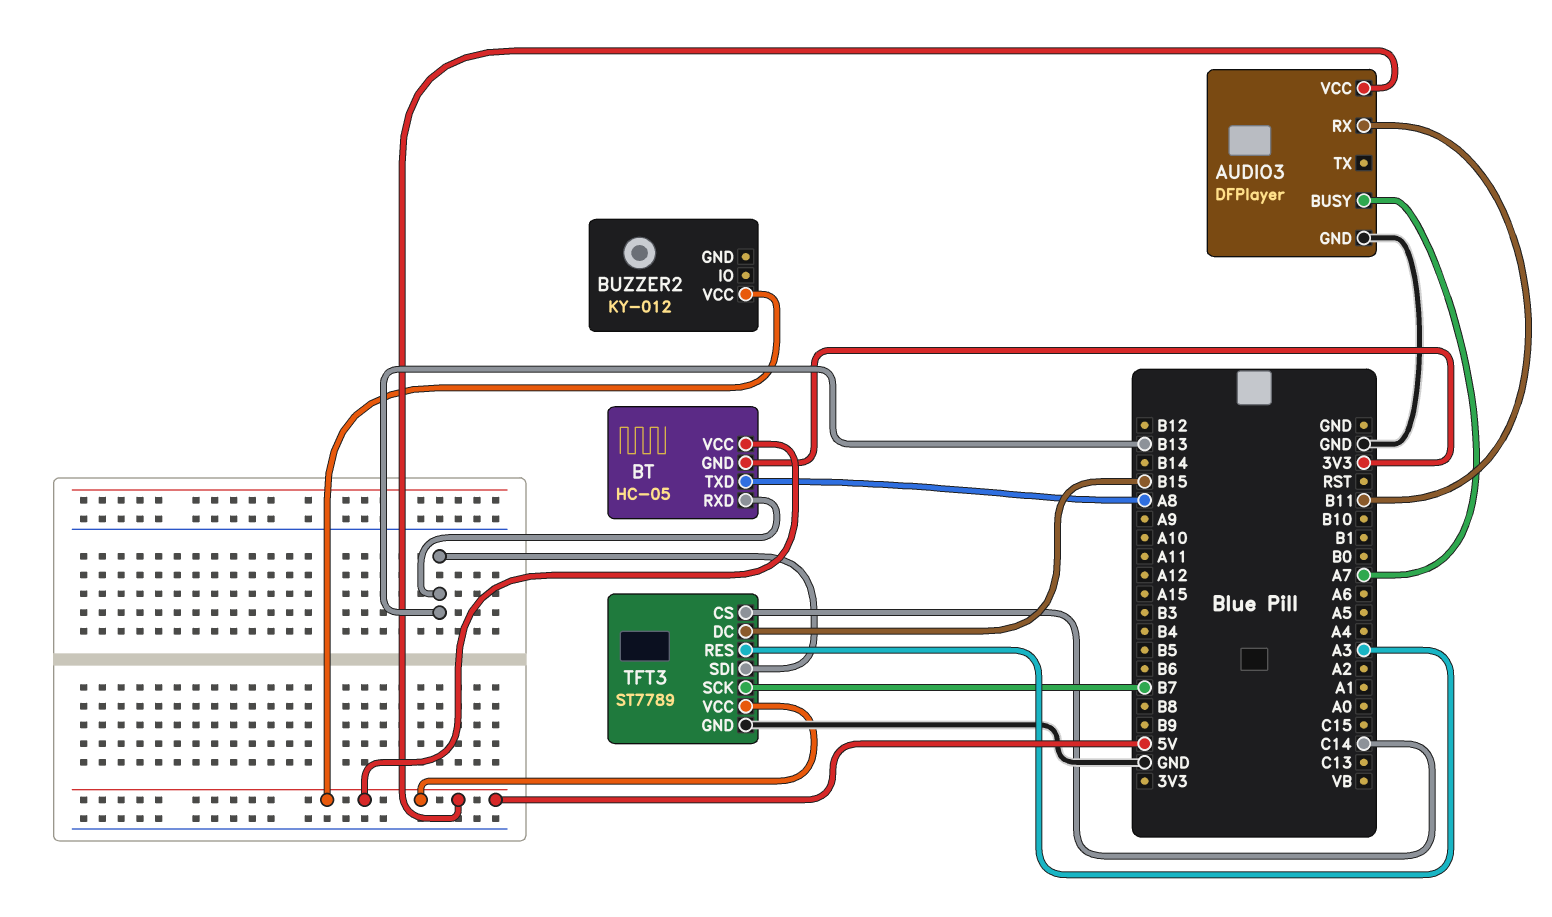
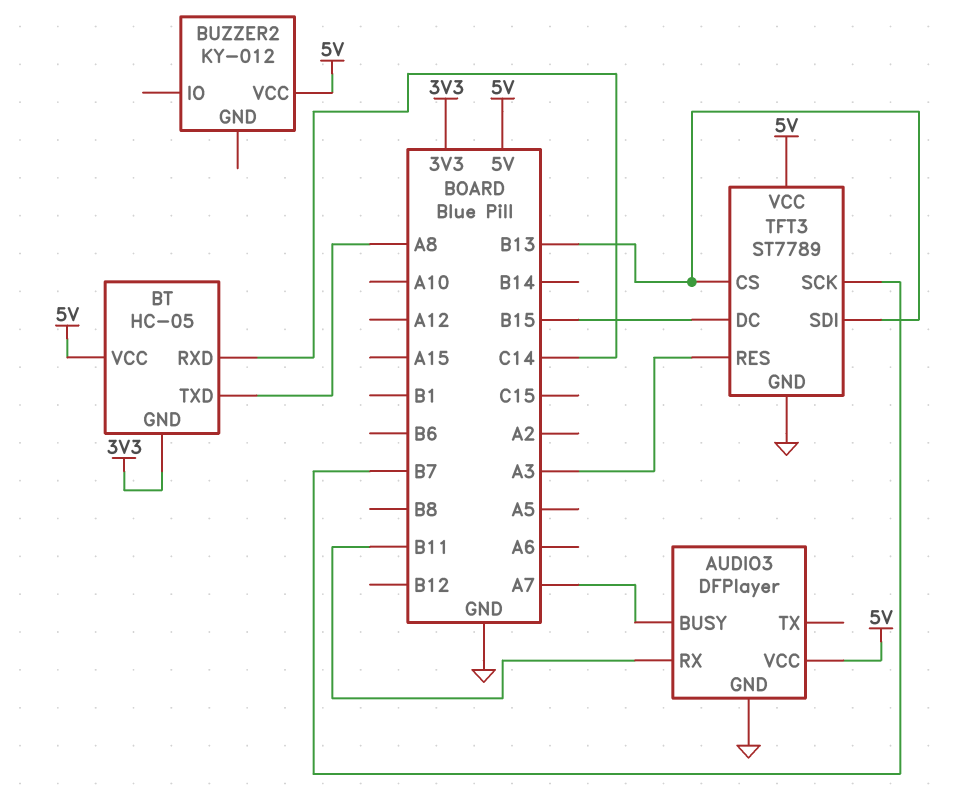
BT pin RXD: B13 -> C14
TFT3 pin CS: C14 -> B13

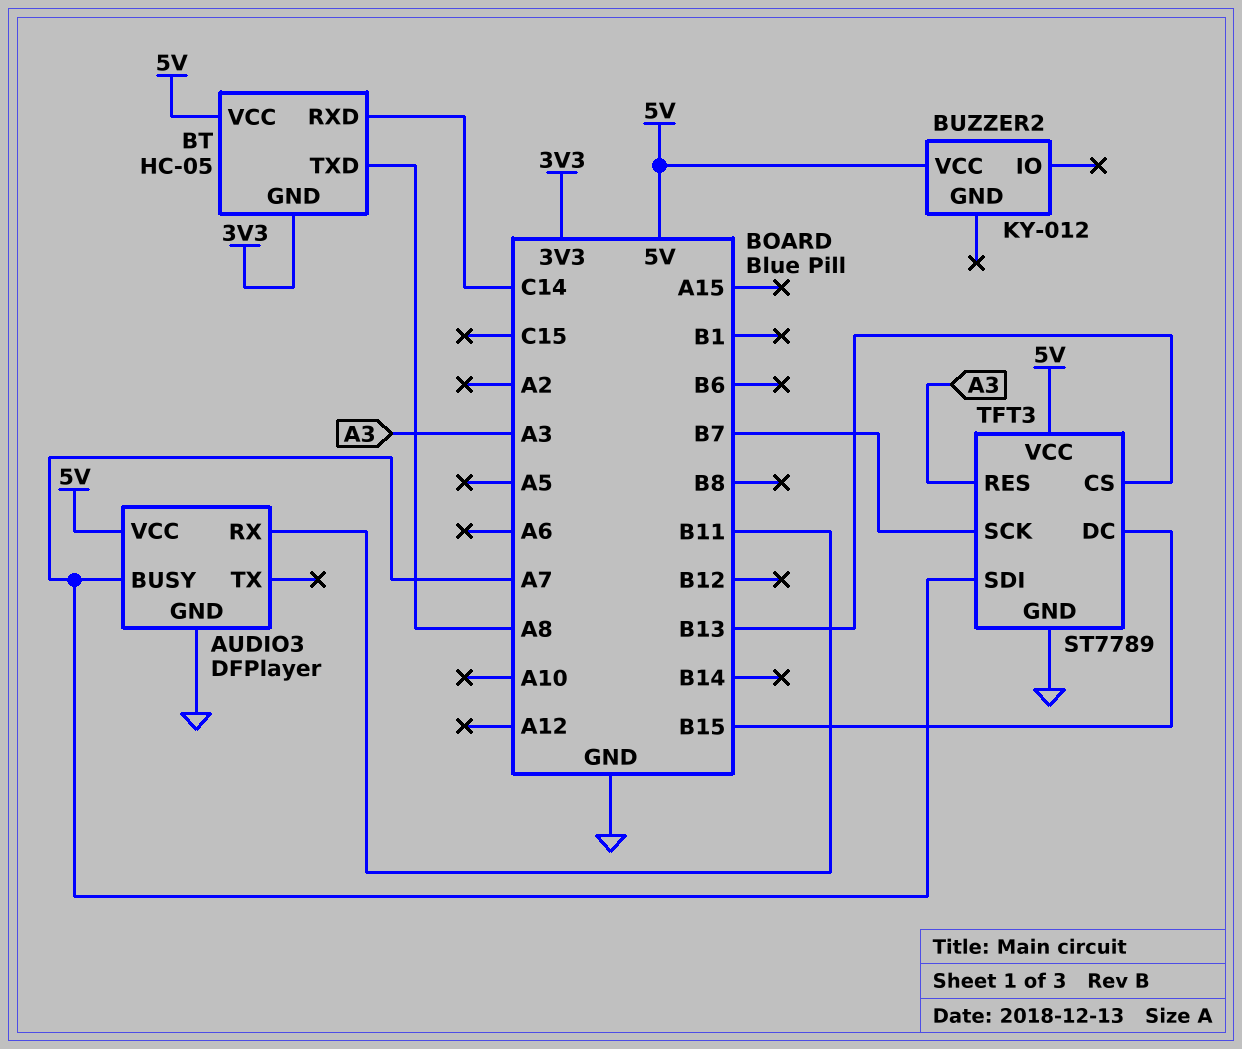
TFT3 pin SDI: B13 -> A7

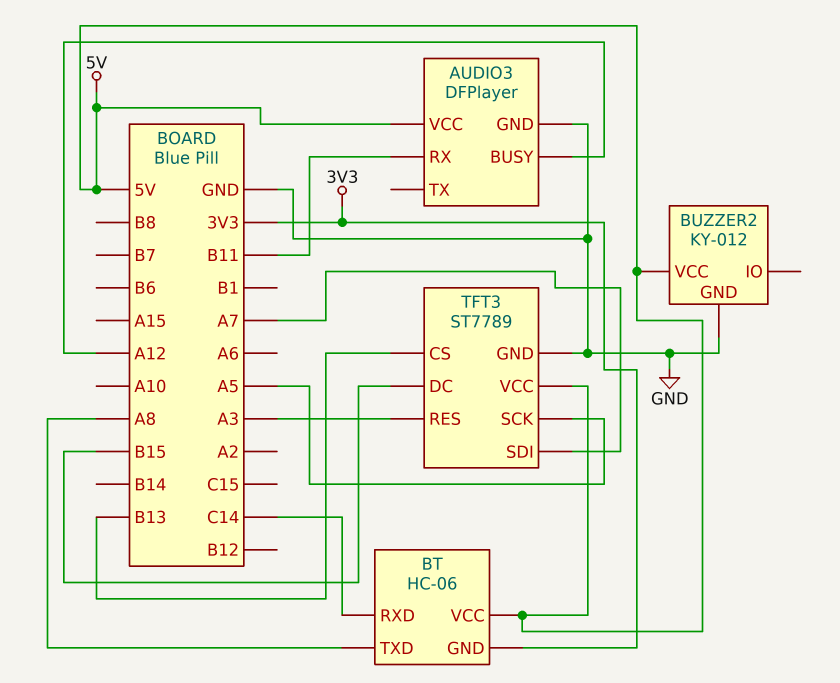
AUDIO3 pin BUSY: A7 -> A12
BT: HC-05 -> HC-06
BUZZER2 pin GND: none -> GND
TFT3 pin SCK: B7 -> A5

